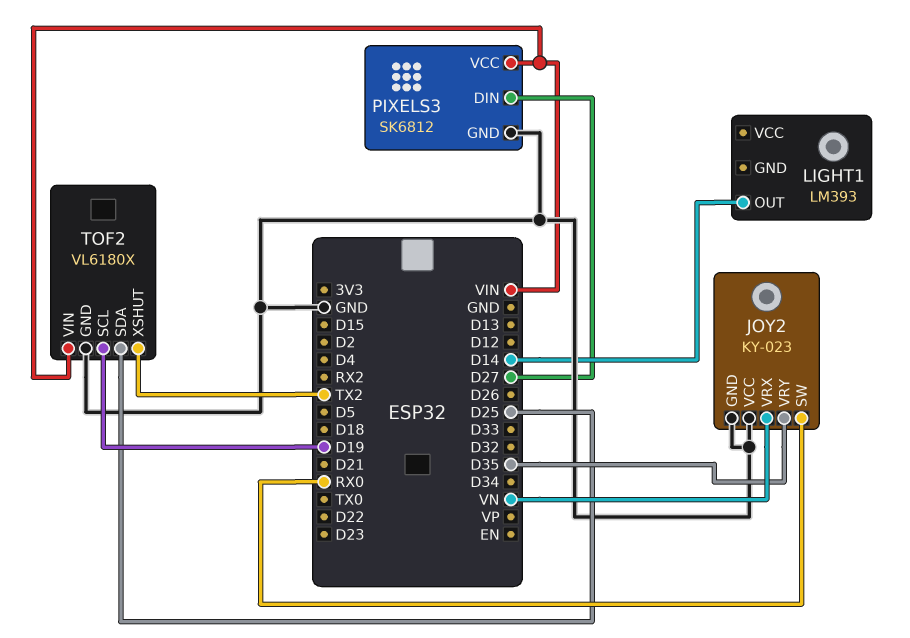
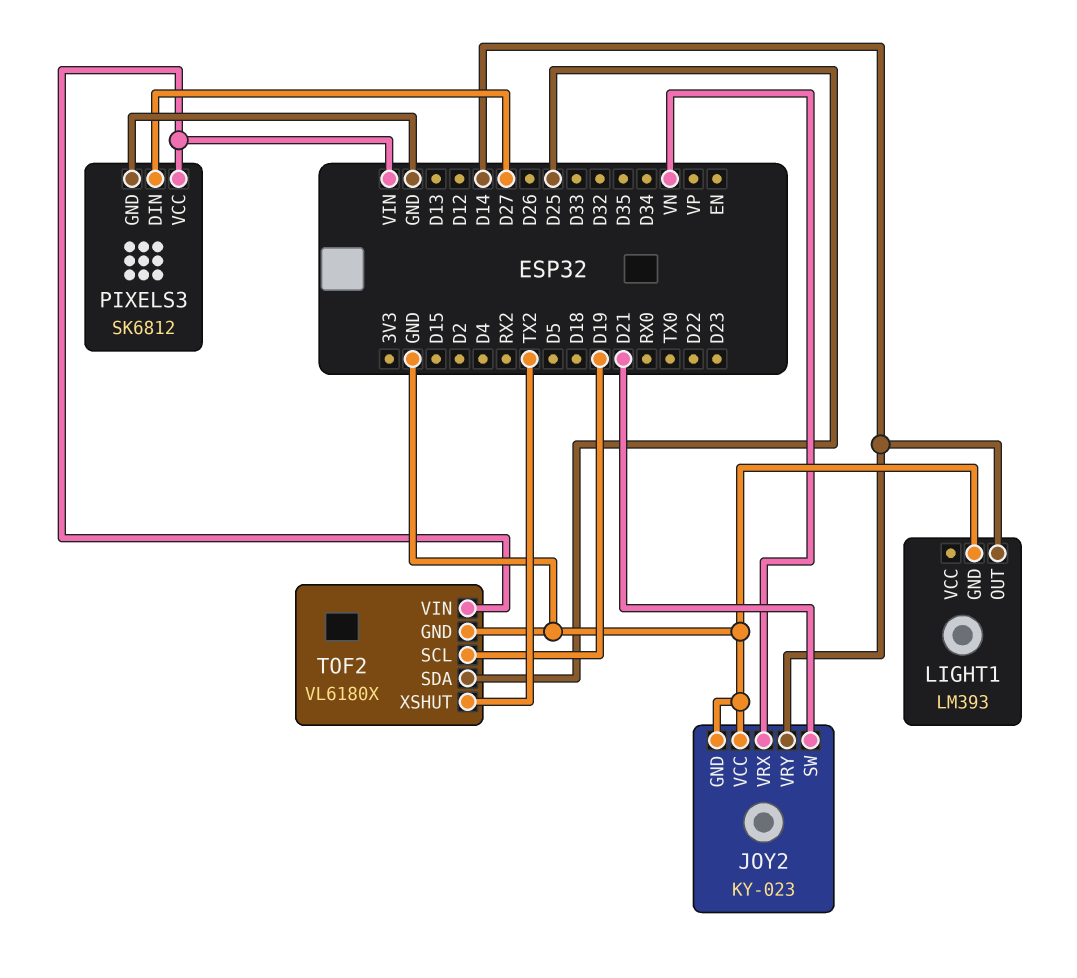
JOY2 pin SW: RX0 -> D21
JOY2 pin VRY: D35 -> D14
LIGHT1 pin GND: none -> GND

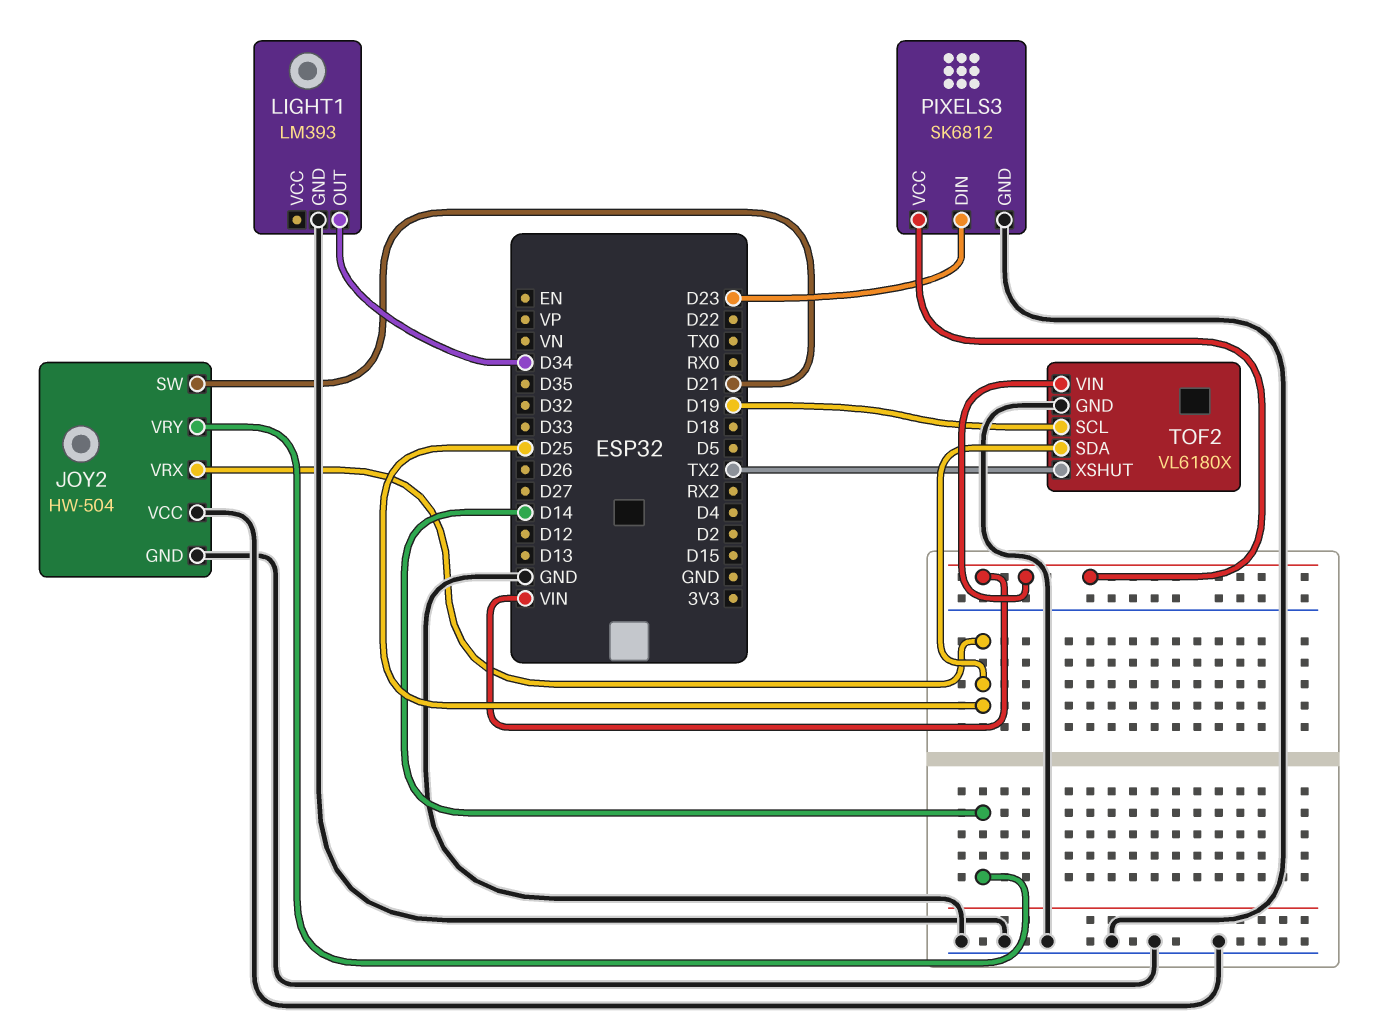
JOY2: KY-023 -> HW-504
JOY2 pin VRX: VN -> D25
LIGHT1 pin OUT: D14 -> D34
PIXELS3 pin DIN: D27 -> D23

